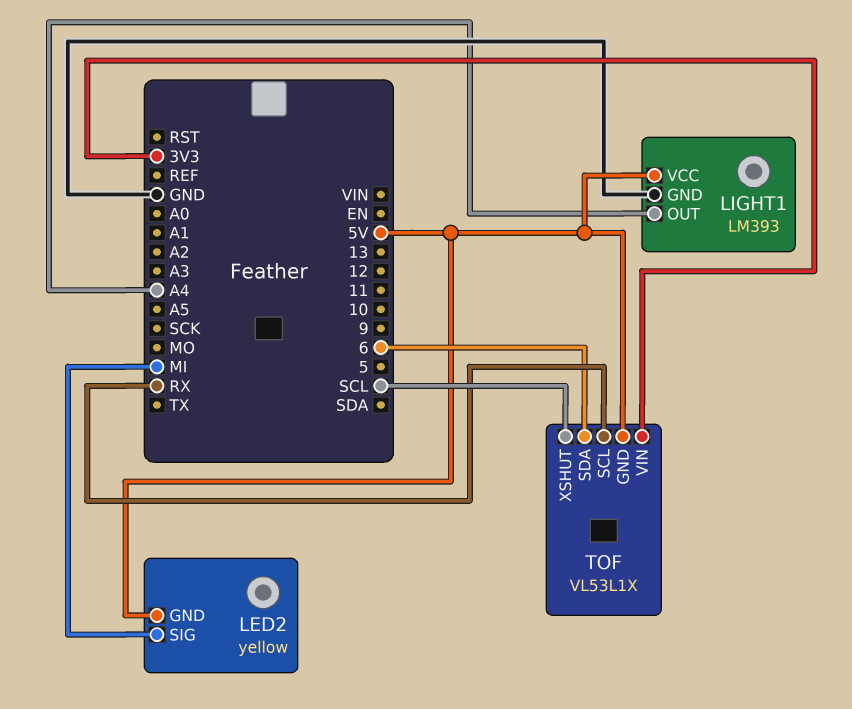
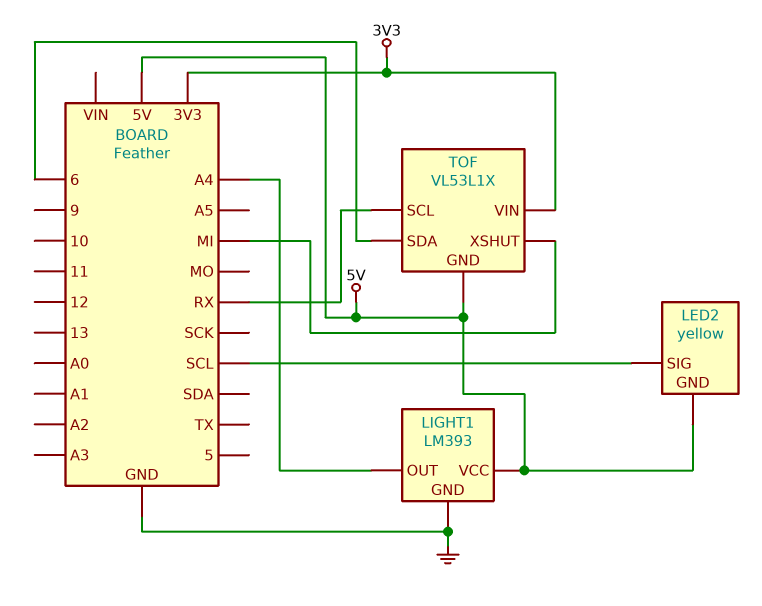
LED2 pin SIG: MI -> SCL
TOF pin XSHUT: SCL -> MI

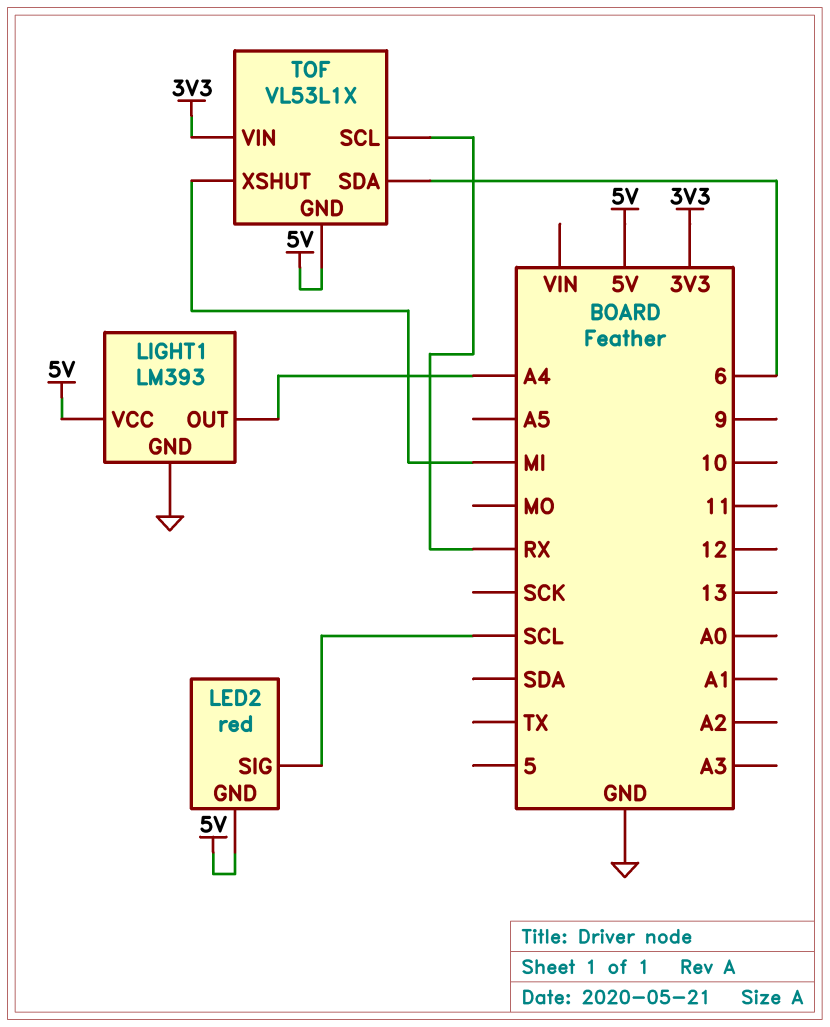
LED2: yellow -> red

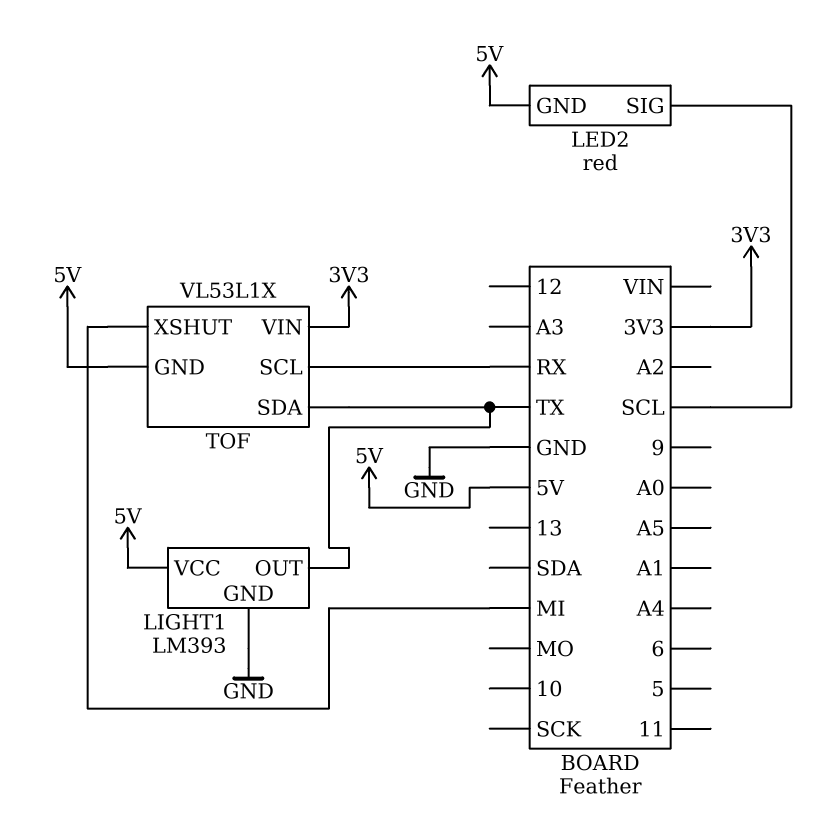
LIGHT1 pin OUT: A4 -> TX
TOF pin SDA: 6 -> TX

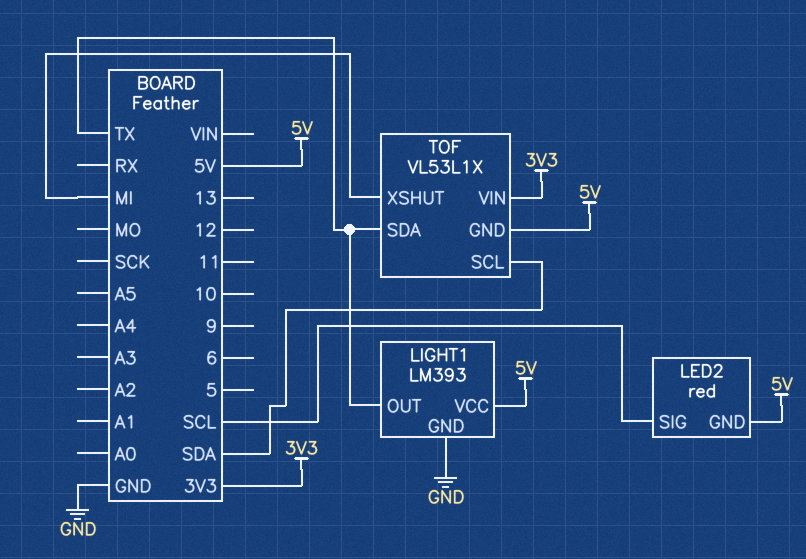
TOF pin SCL: RX -> SDA

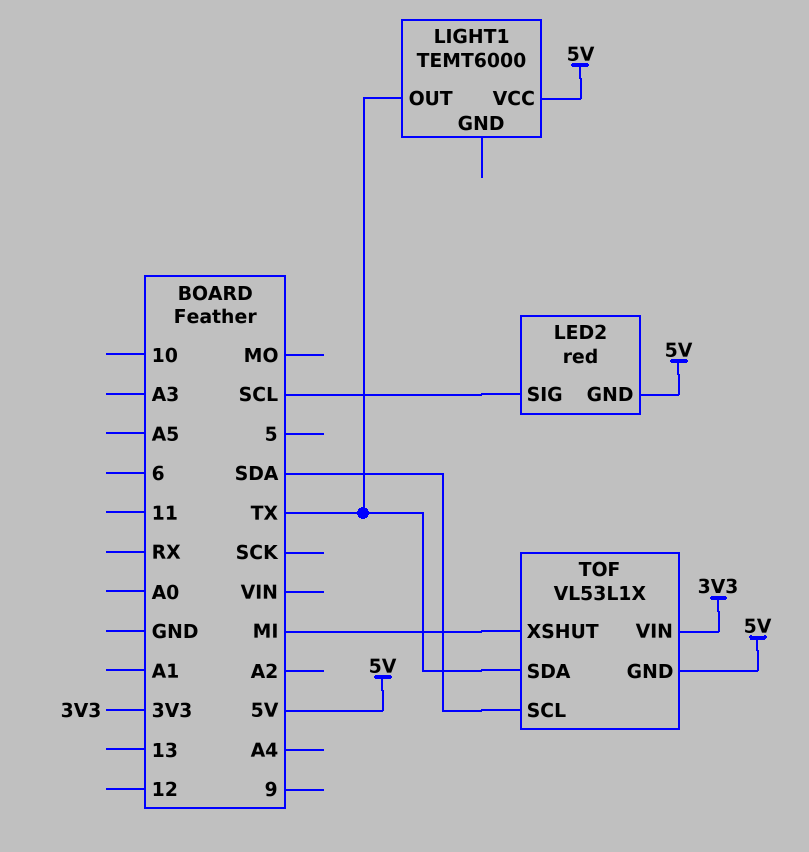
LIGHT1: LM393 -> TEMT6000
LIGHT1 pin GND: GND -> none

